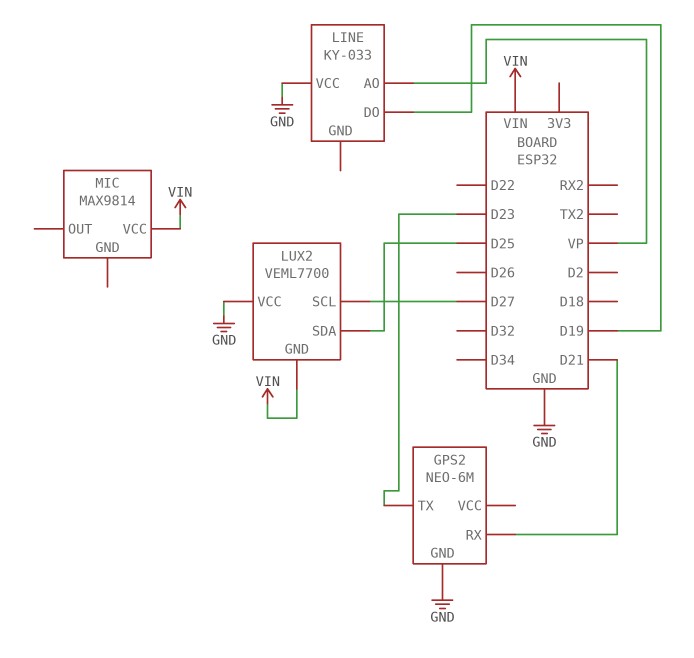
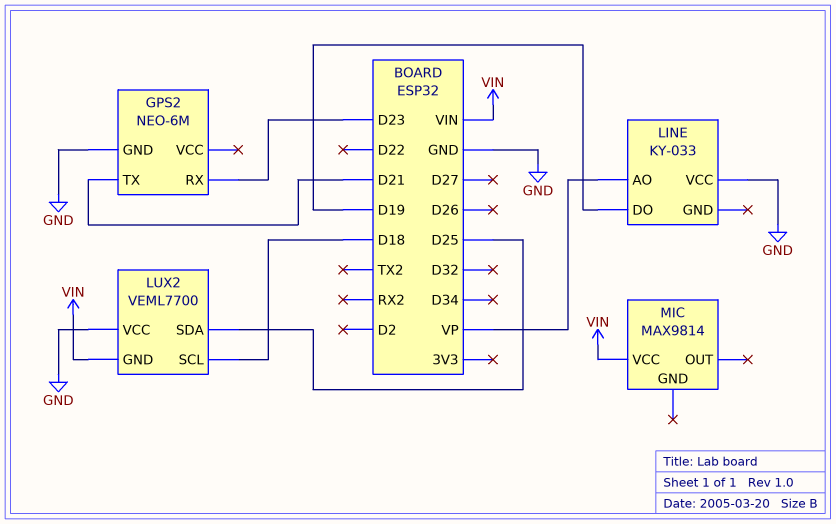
GPS2 pin RX: D21 -> D23
GPS2 pin TX: D23 -> D21
LUX2 pin SCL: D27 -> D18

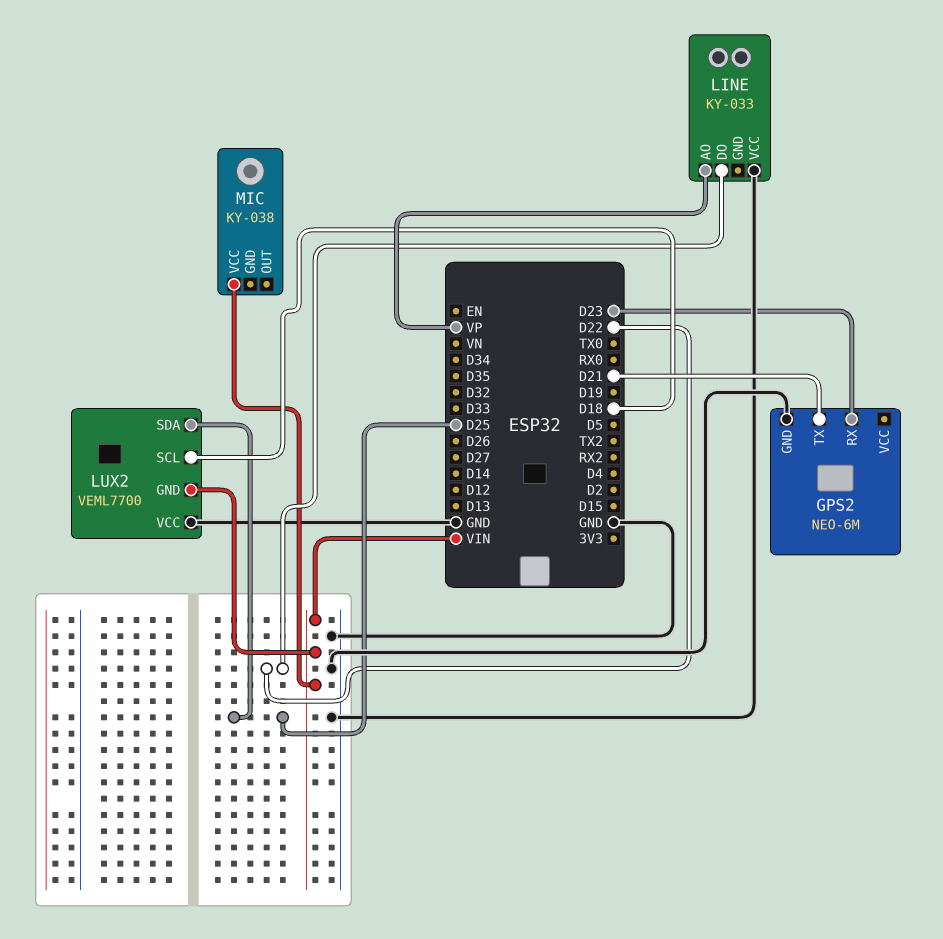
LINE pin DO: D19 -> D22
MIC: MAX9814 -> KY-038

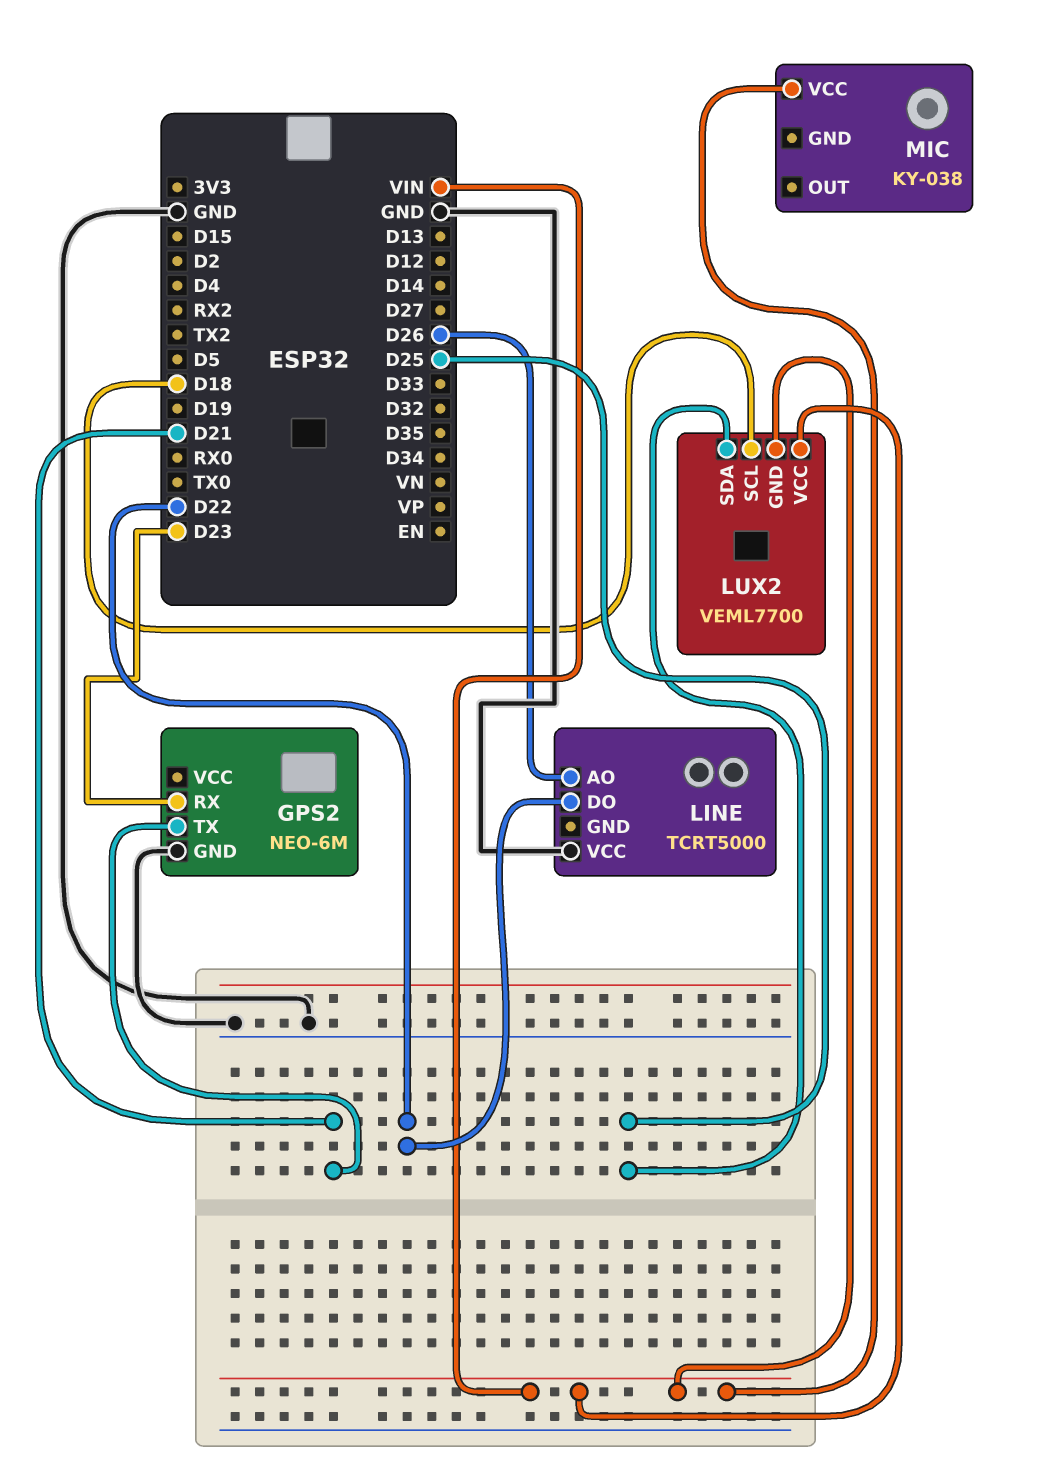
LINE: KY-033 -> TCRT5000
LINE pin AO: VP -> D26
LUX2 pin VCC: GND -> VIN

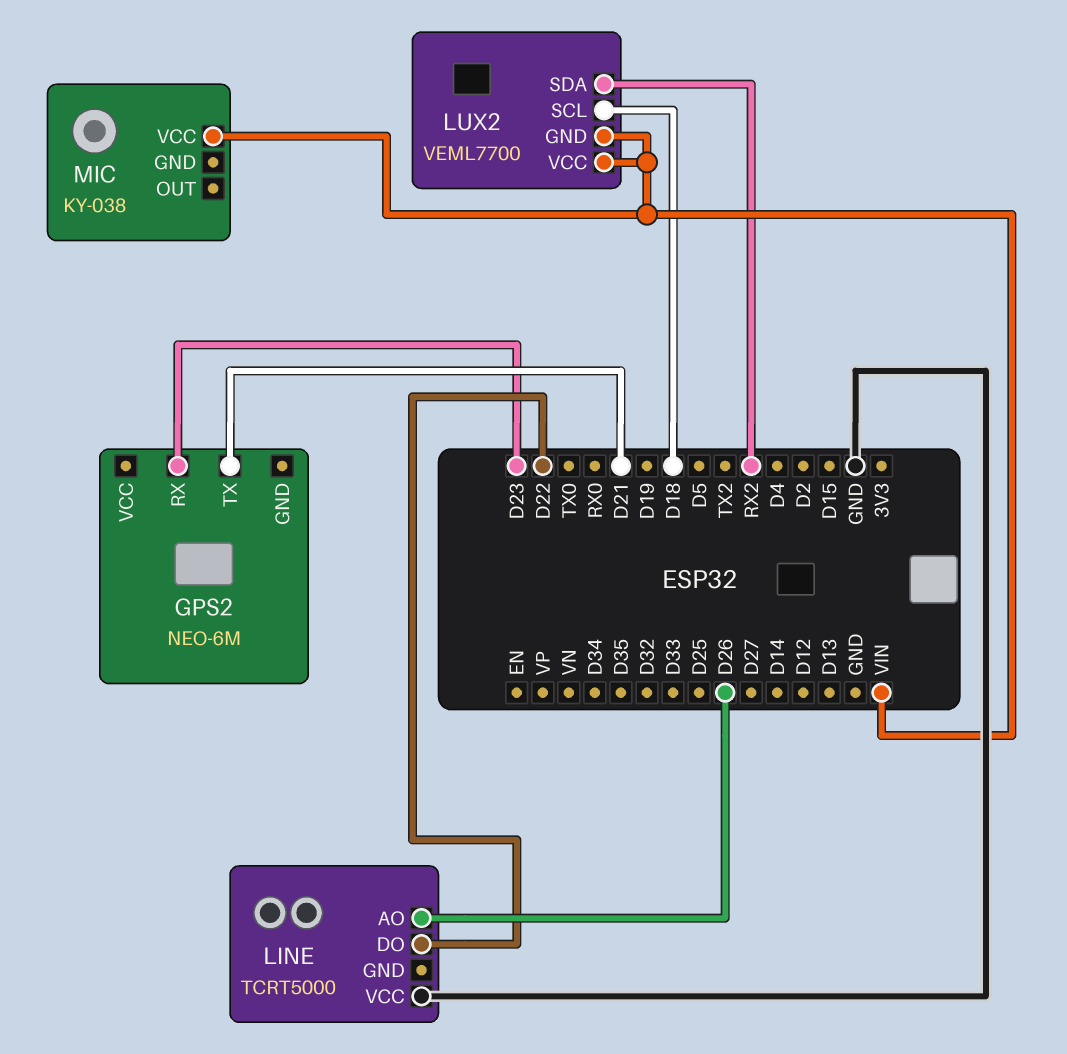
GPS2 pin GND: GND -> none
LUX2 pin SDA: D25 -> RX2

